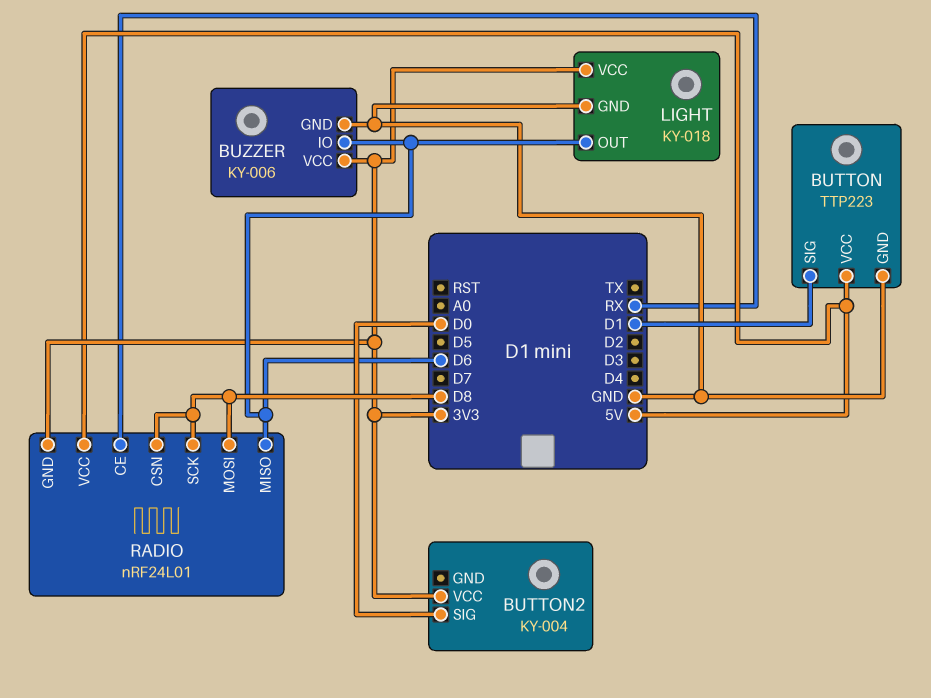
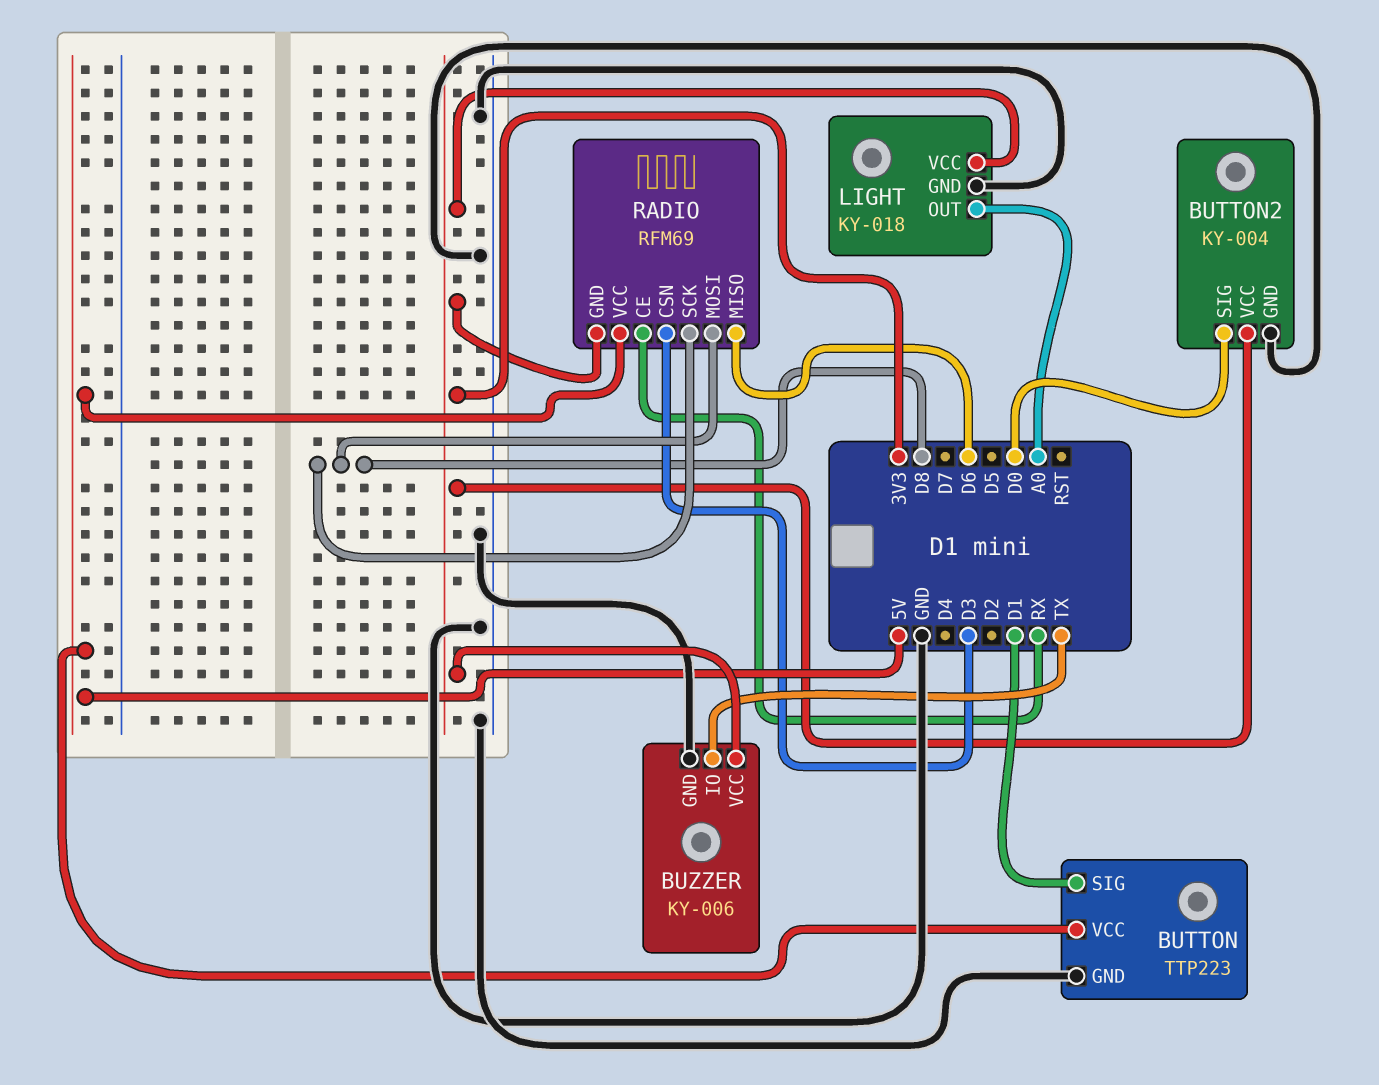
BUTTON2 pin GND: none -> GND
BUZZER pin IO: D6 -> TX
LIGHT pin OUT: D6 -> A0
RADIO: nRF24L01 -> RFM69
RADIO pin CSN: D8 -> D3

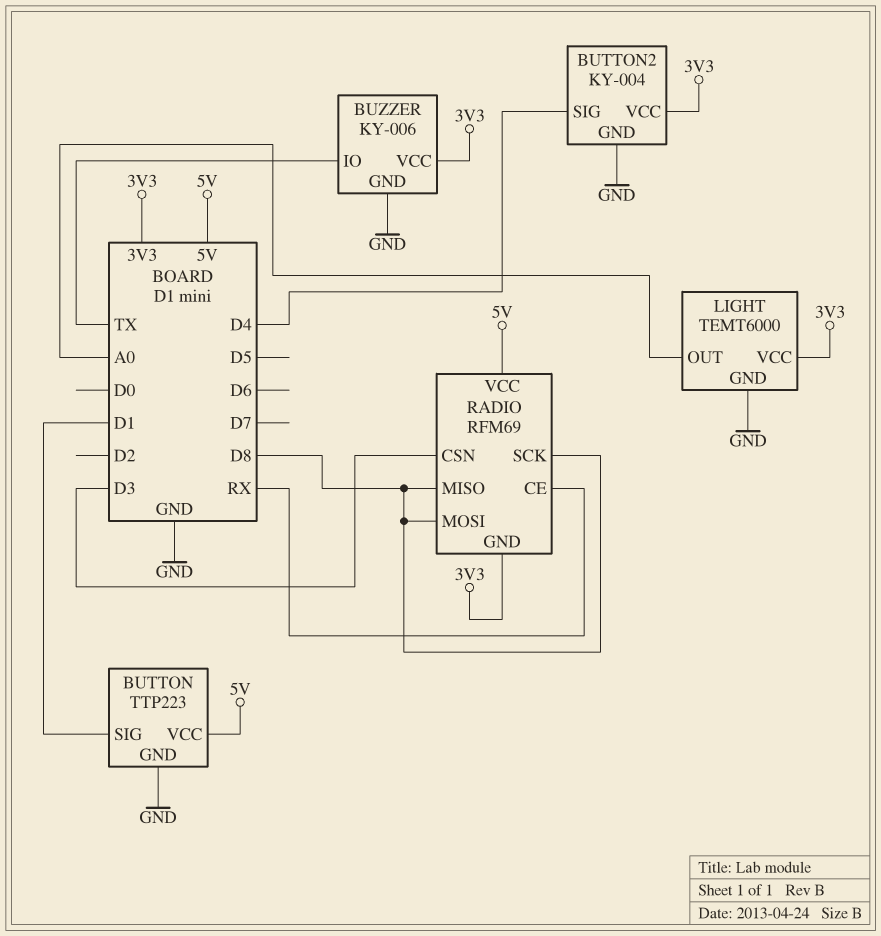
BUTTON2 pin SIG: D0 -> D4
LIGHT: KY-018 -> TEMT6000
RADIO pin MISO: D6 -> D8

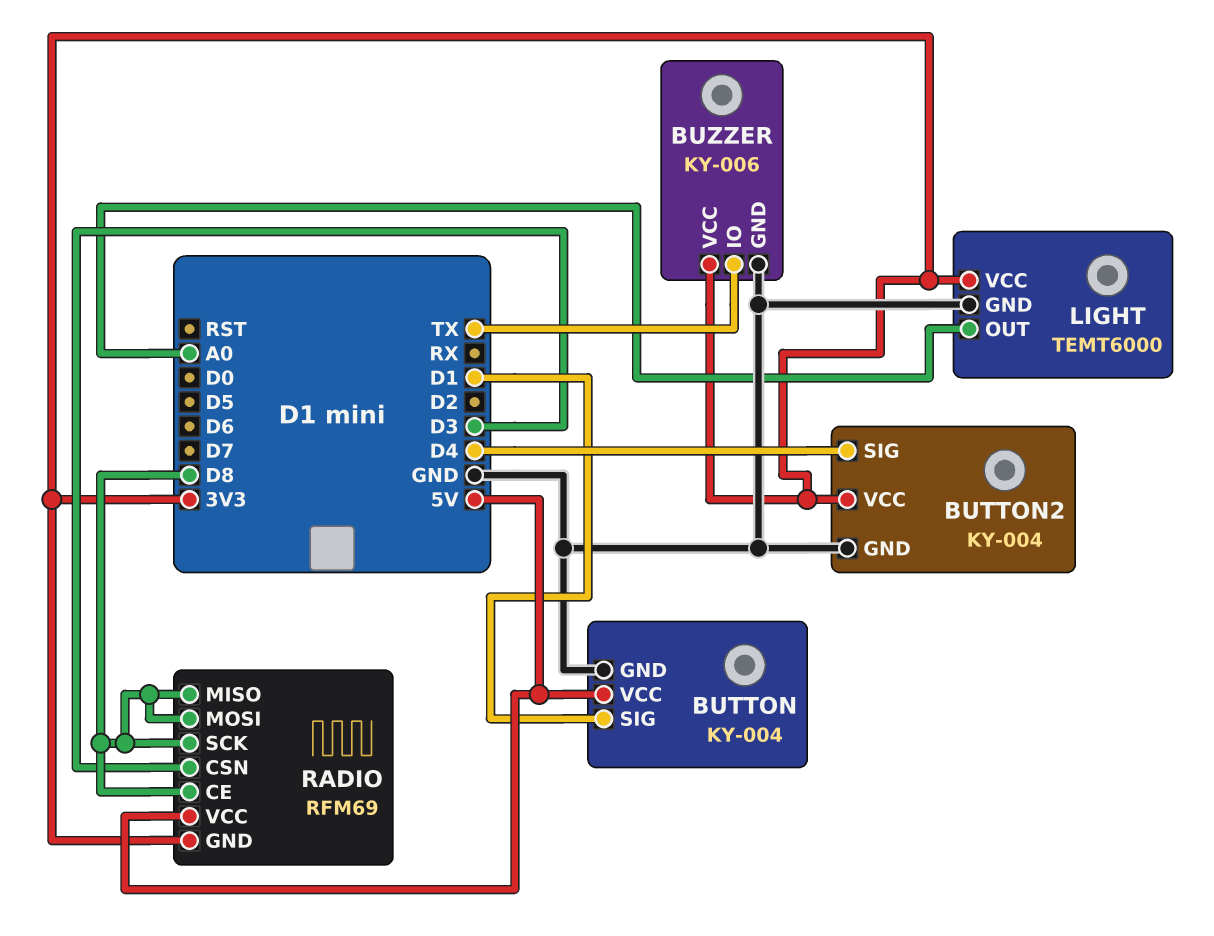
BUTTON: TTP223 -> KY-004
RADIO pin CE: RX -> D8

